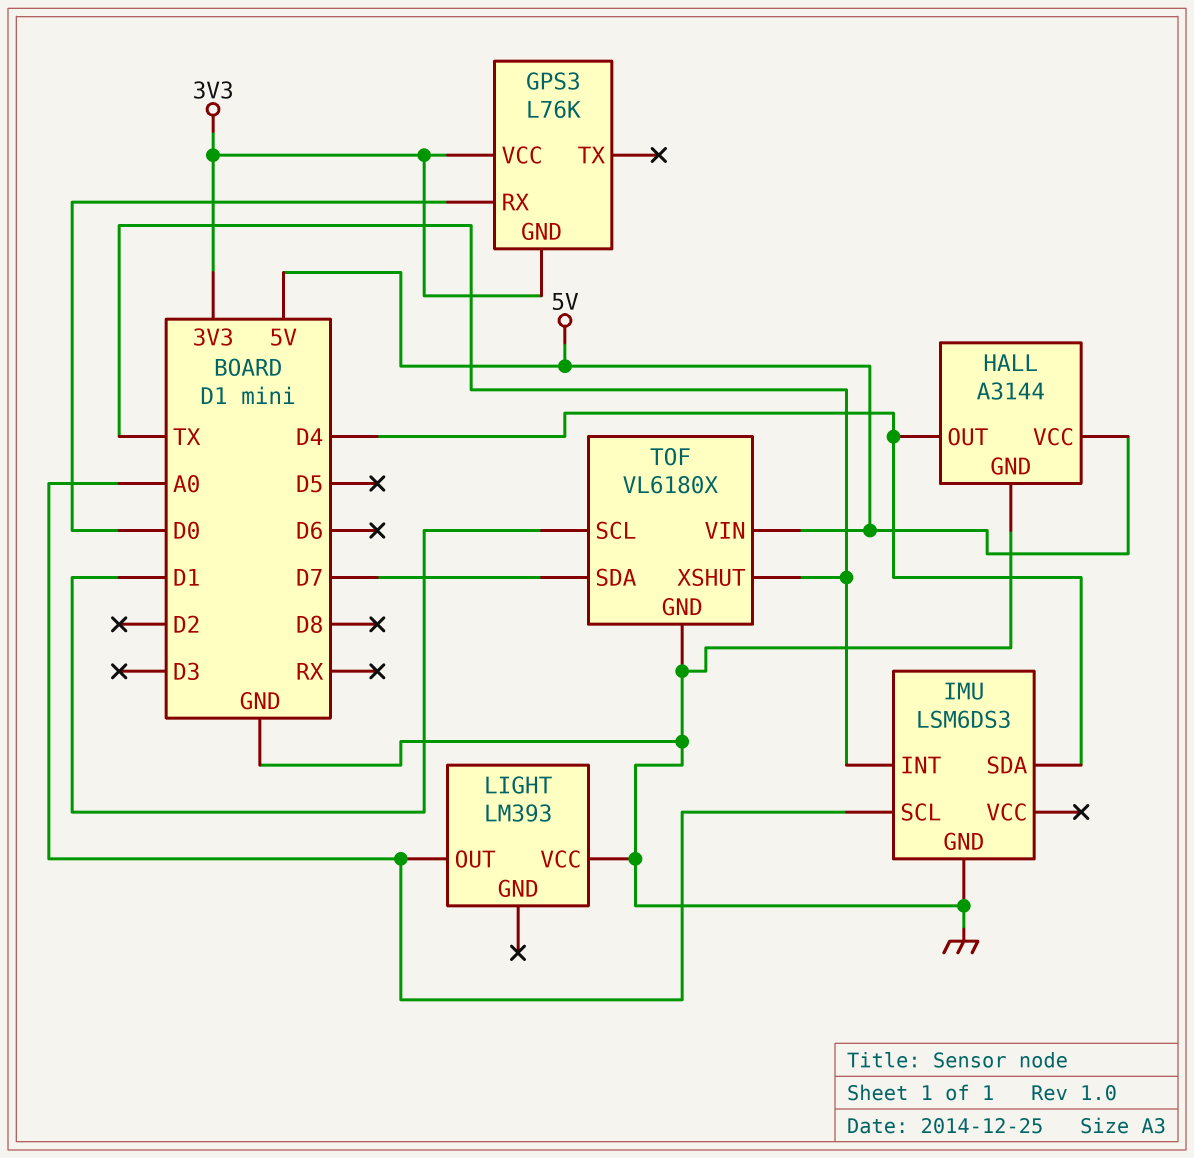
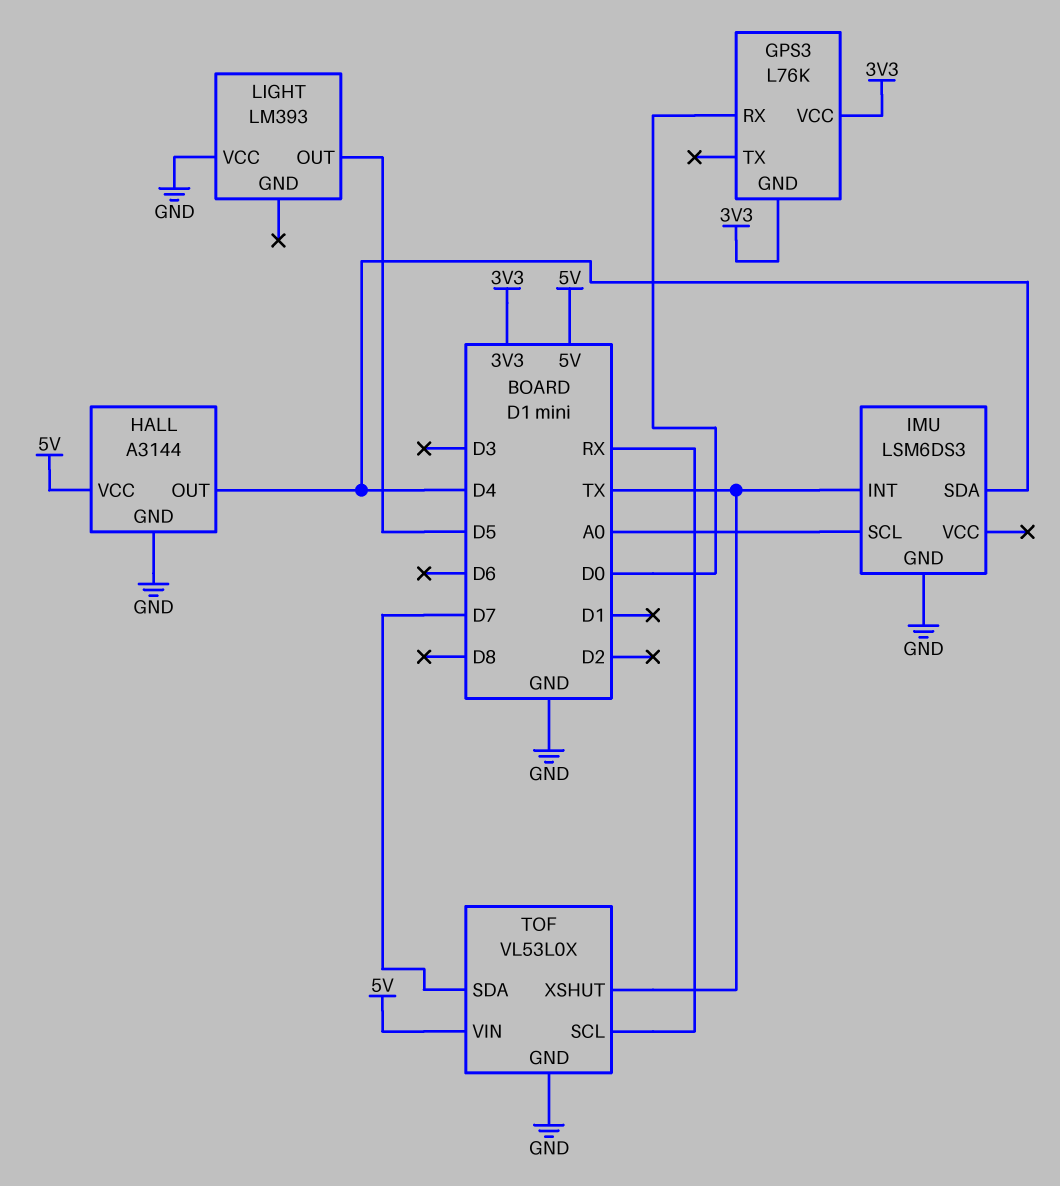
LIGHT pin OUT: A0 -> D5
TOF: VL6180X -> VL53L0X
TOF pin SCL: D1 -> RX

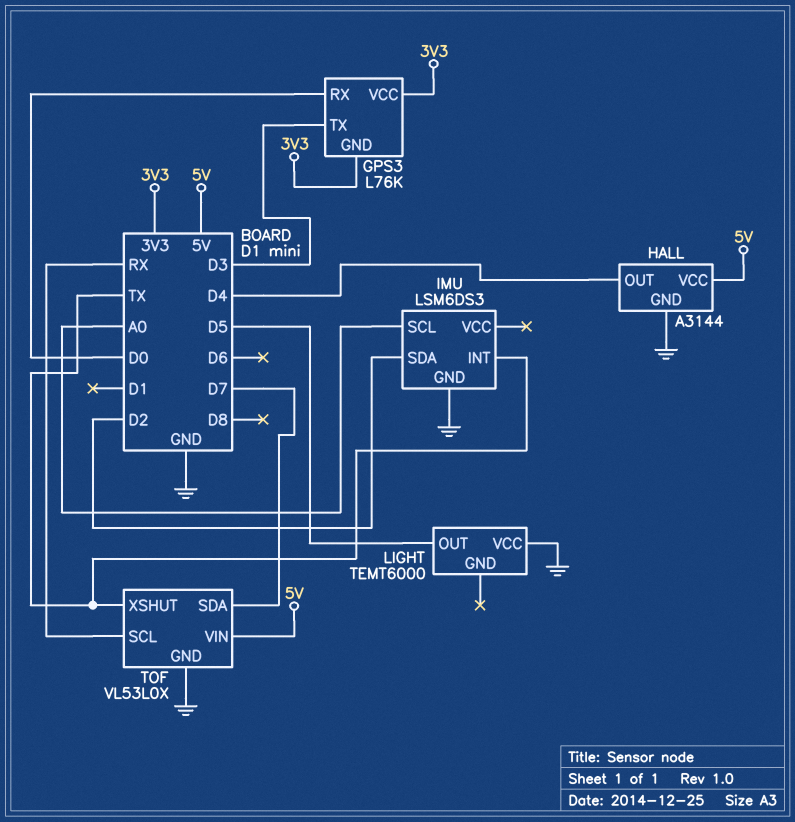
GPS3 pin TX: none -> D3
IMU pin SDA: D4 -> D2
LIGHT: LM393 -> TEMT6000

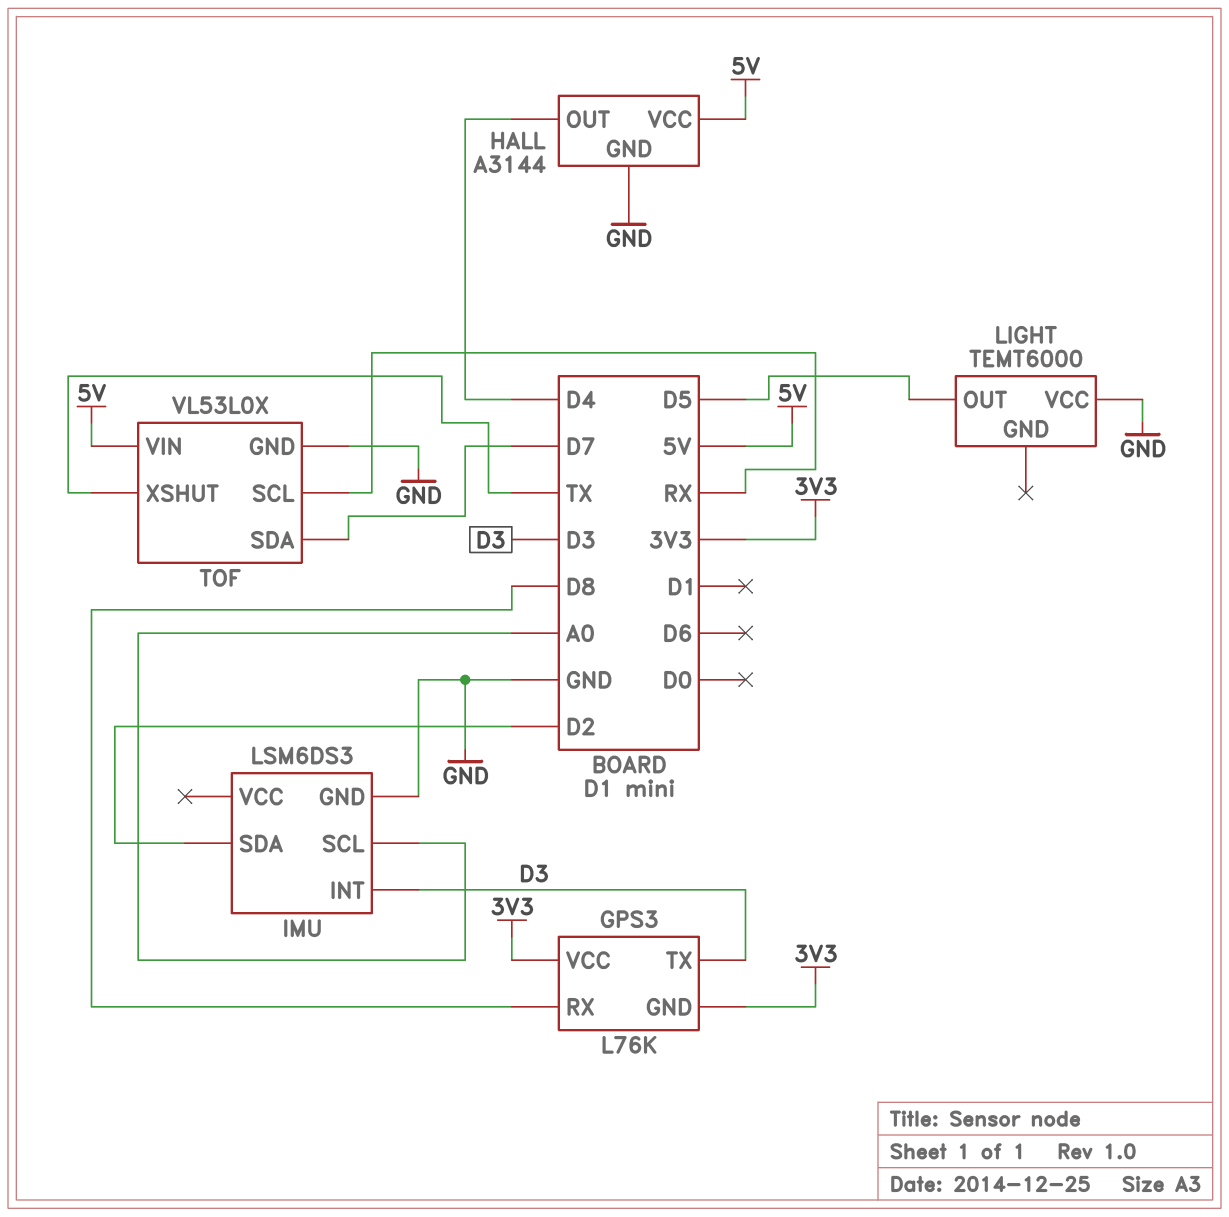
GPS3 pin RX: D0 -> D8
IMU pin INT: TX -> D3

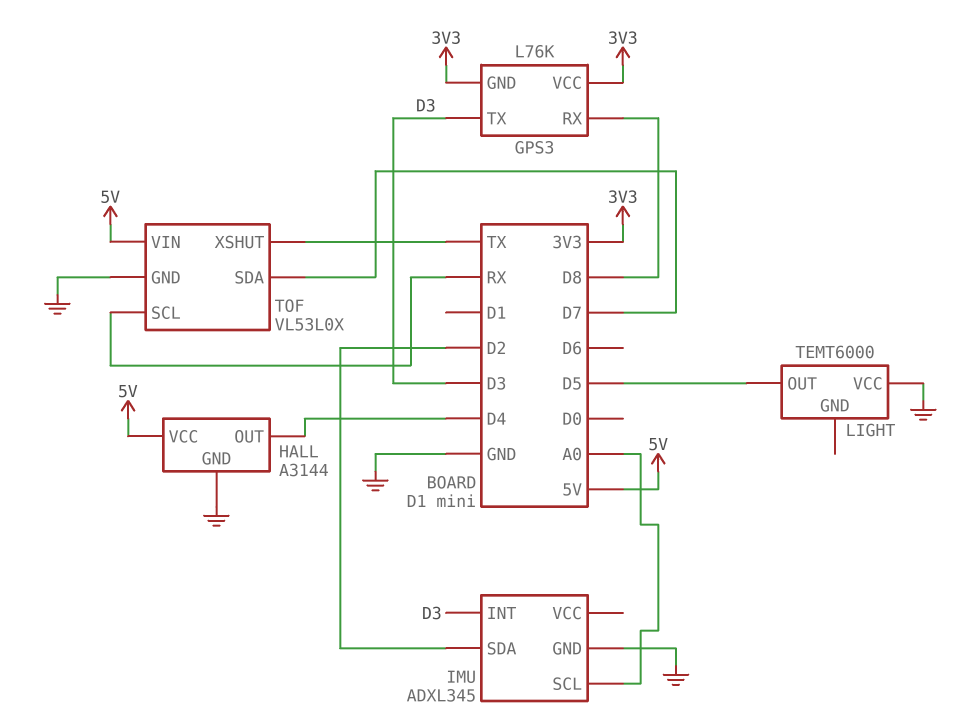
IMU: LSM6DS3 -> ADXL345

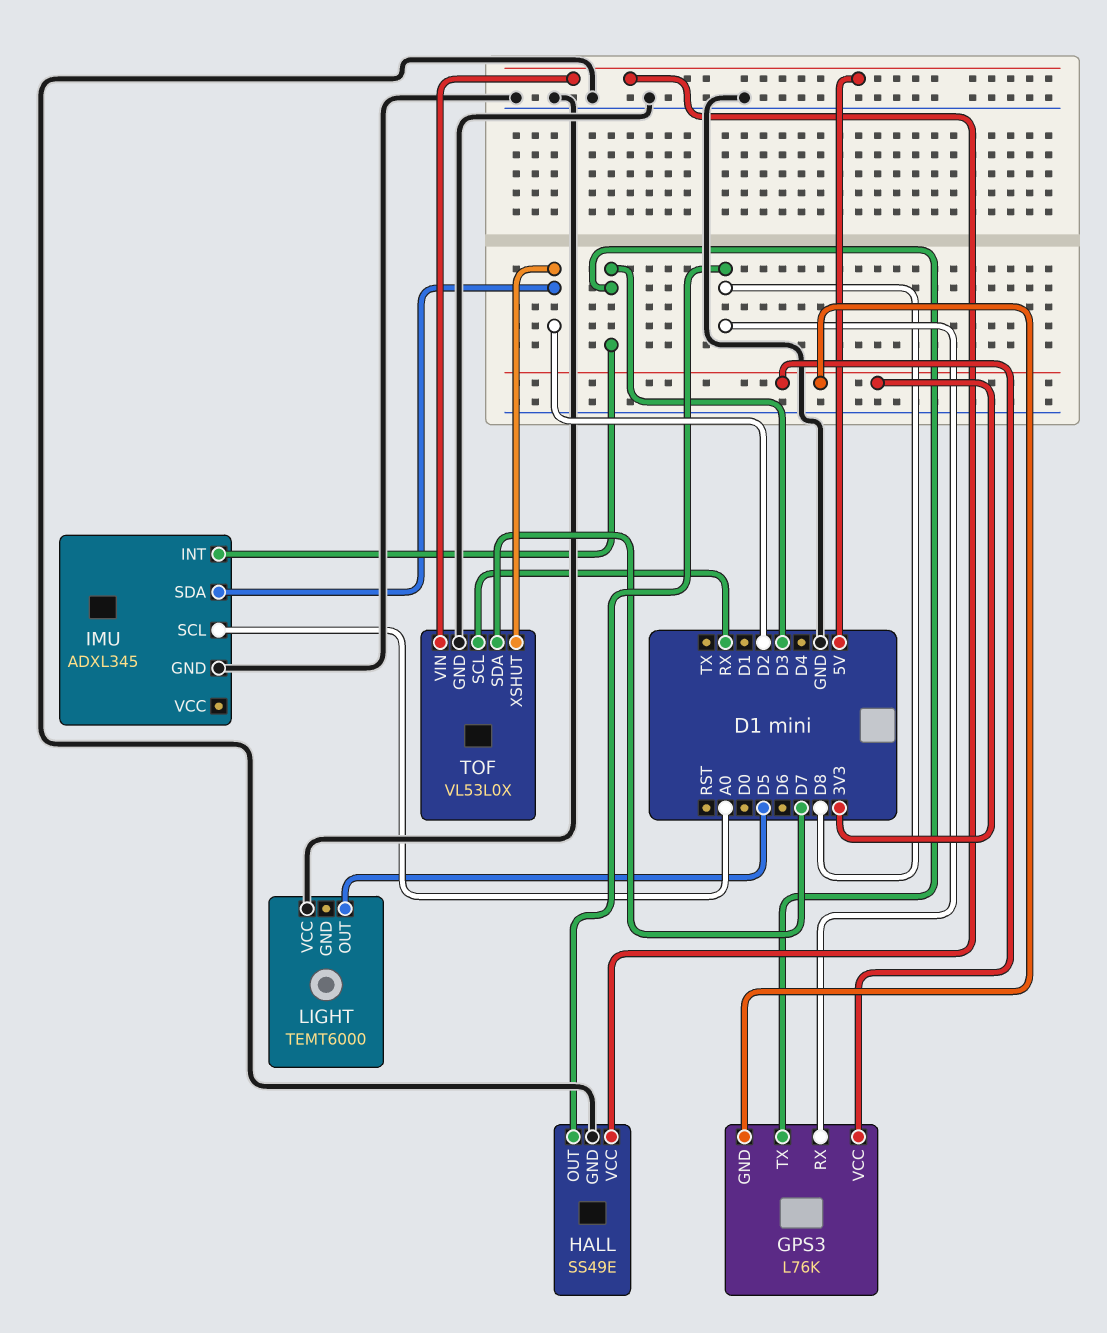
HALL: A3144 -> SS49E
HALL pin OUT: D4 -> D8
TOF pin XSHUT: TX -> D2

